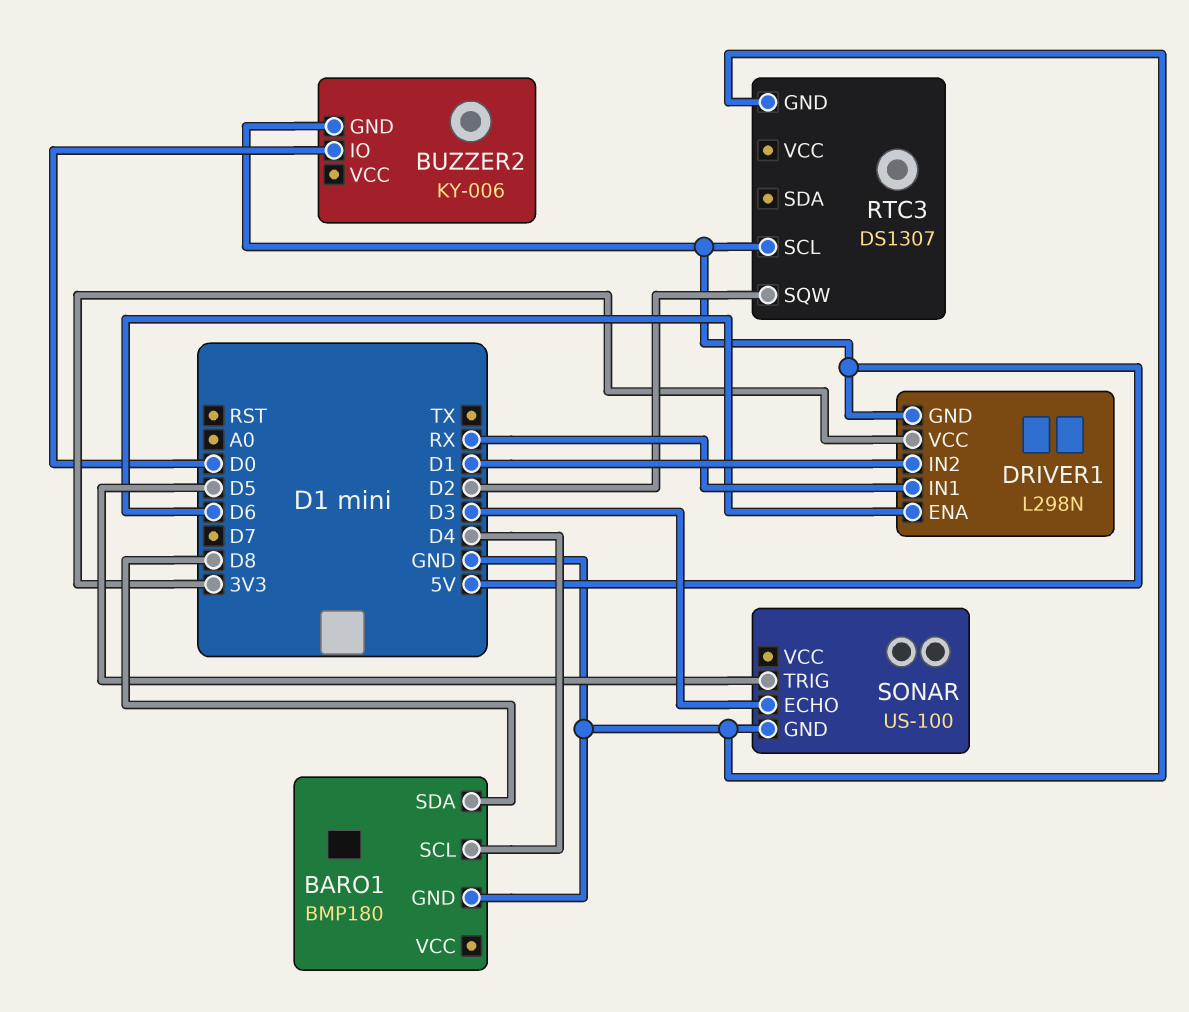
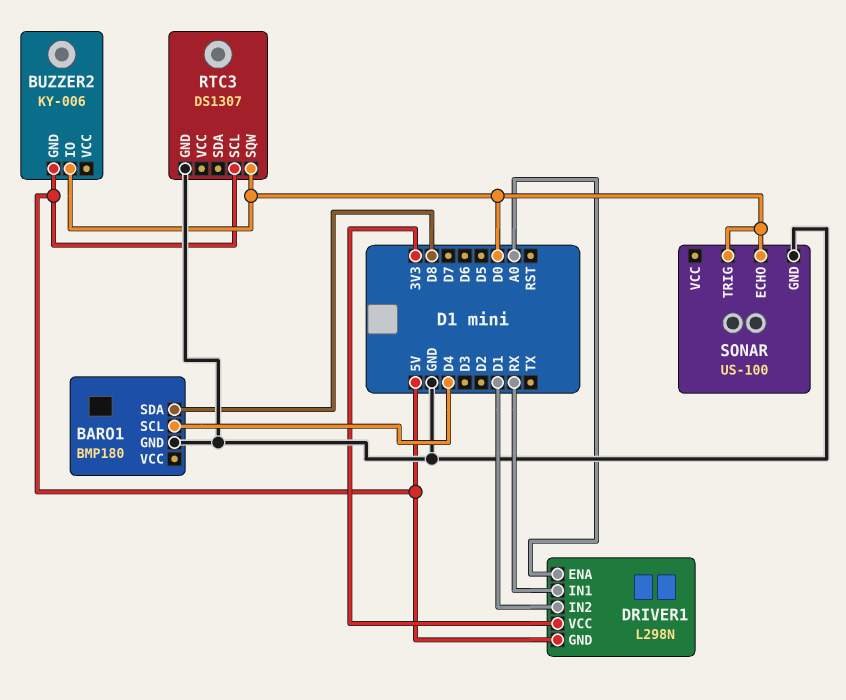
DRIVER1 pin ENA: D6 -> A0
RTC3 pin SQW: D2 -> D0
SONAR pin ECHO: D3 -> D0
SONAR pin TRIG: D5 -> D0

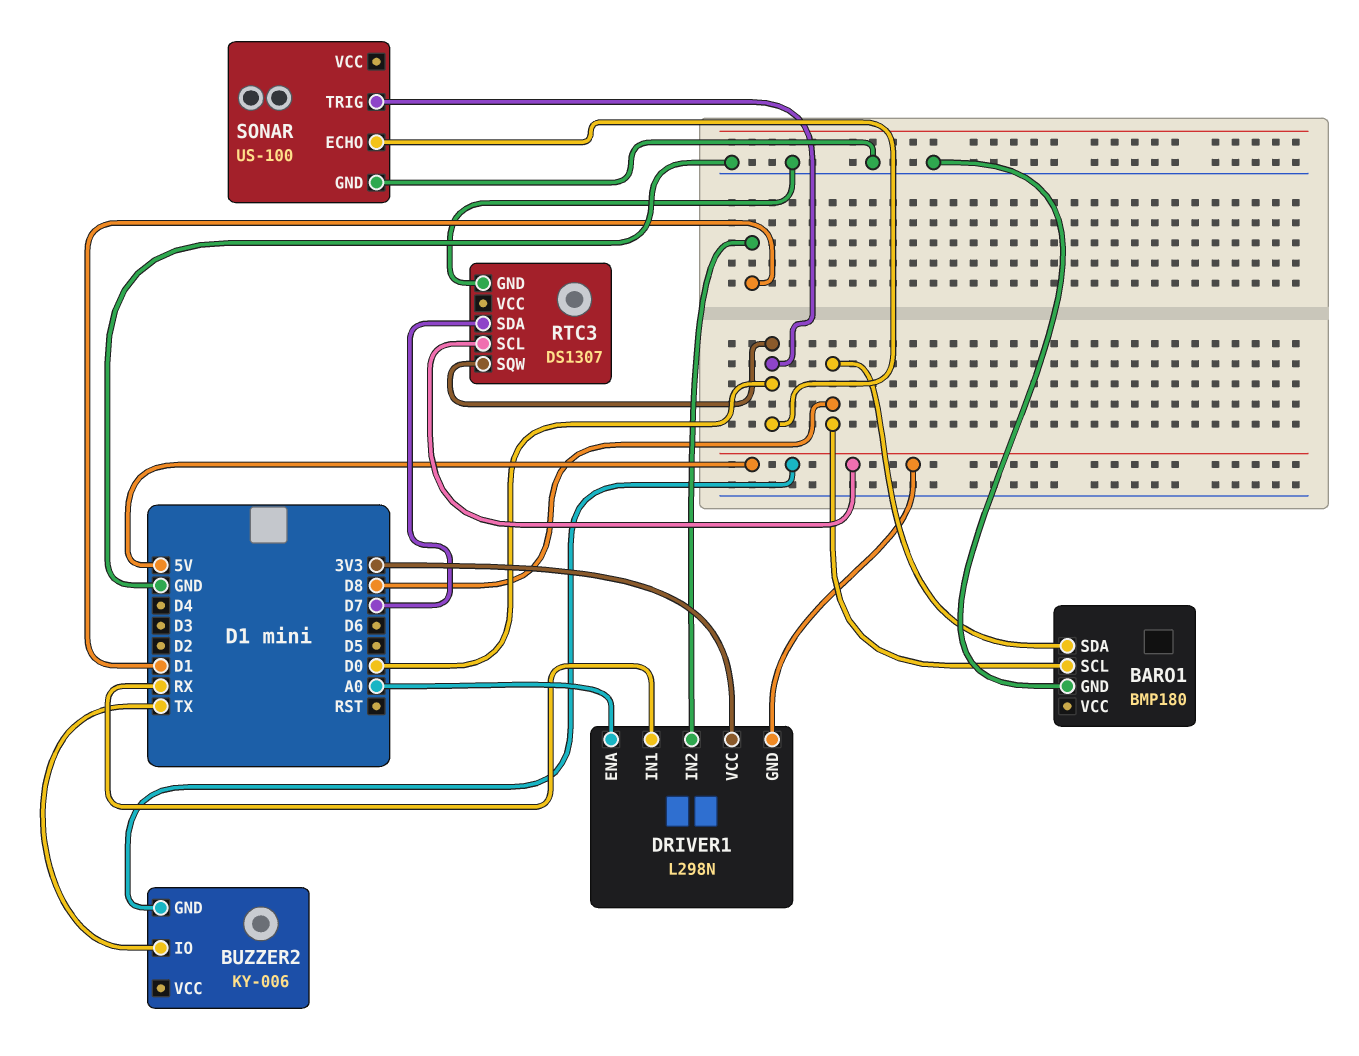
BARO1 pin SCL: D4 -> D8
BUZZER2 pin IO: D0 -> TX
RTC3 pin SDA: none -> D7

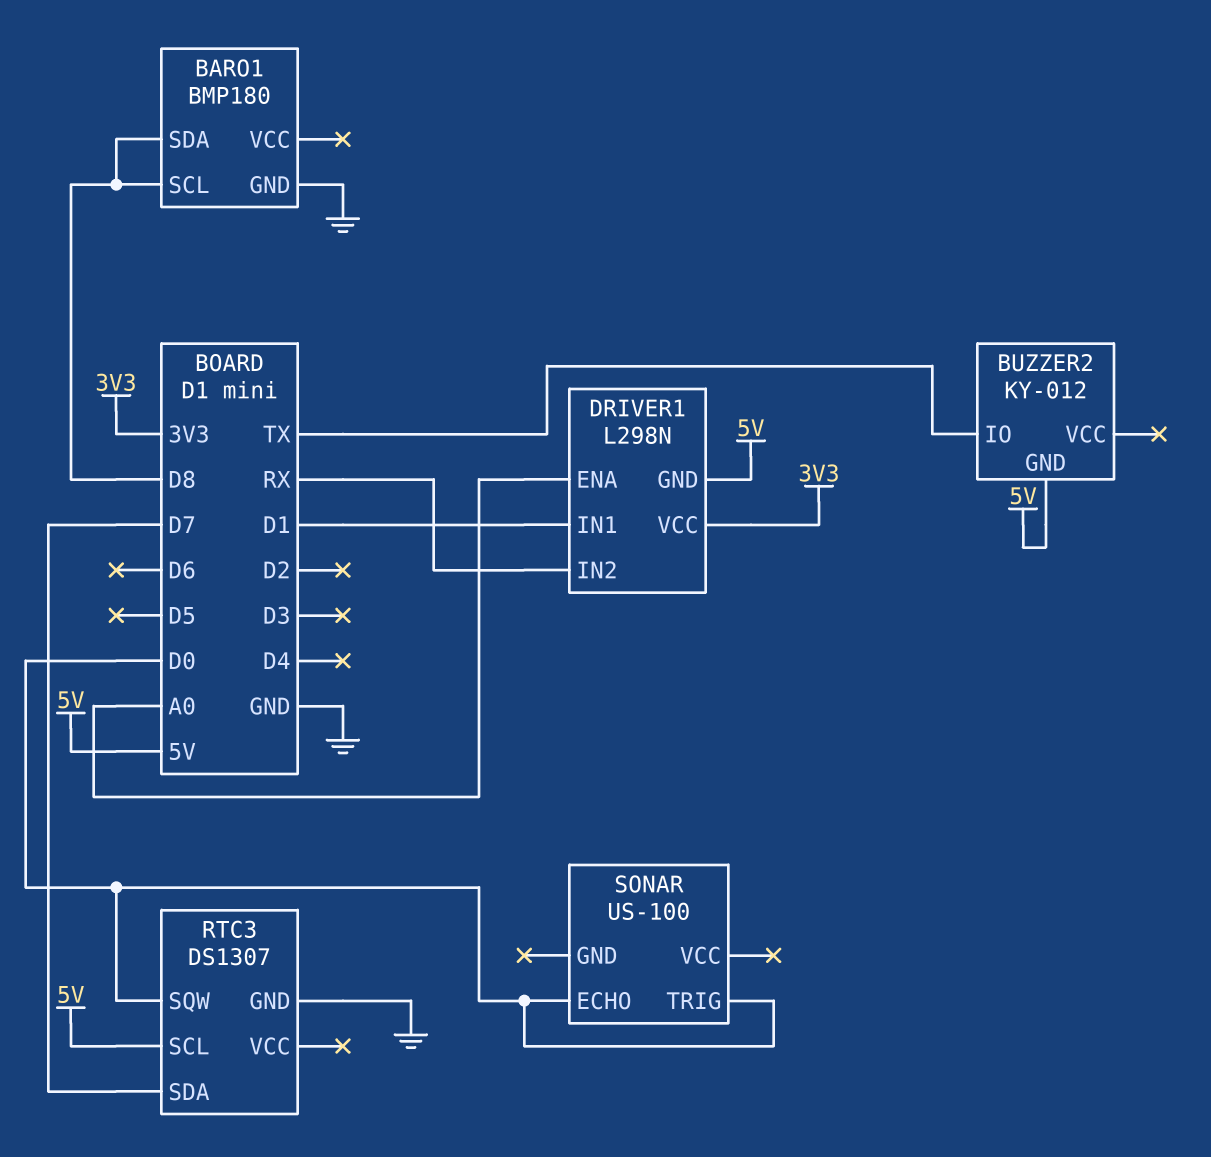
BUZZER2: KY-006 -> KY-012
DRIVER1 pin IN1: RX -> D1
DRIVER1 pin IN2: D1 -> RX
SONAR pin GND: GND -> none

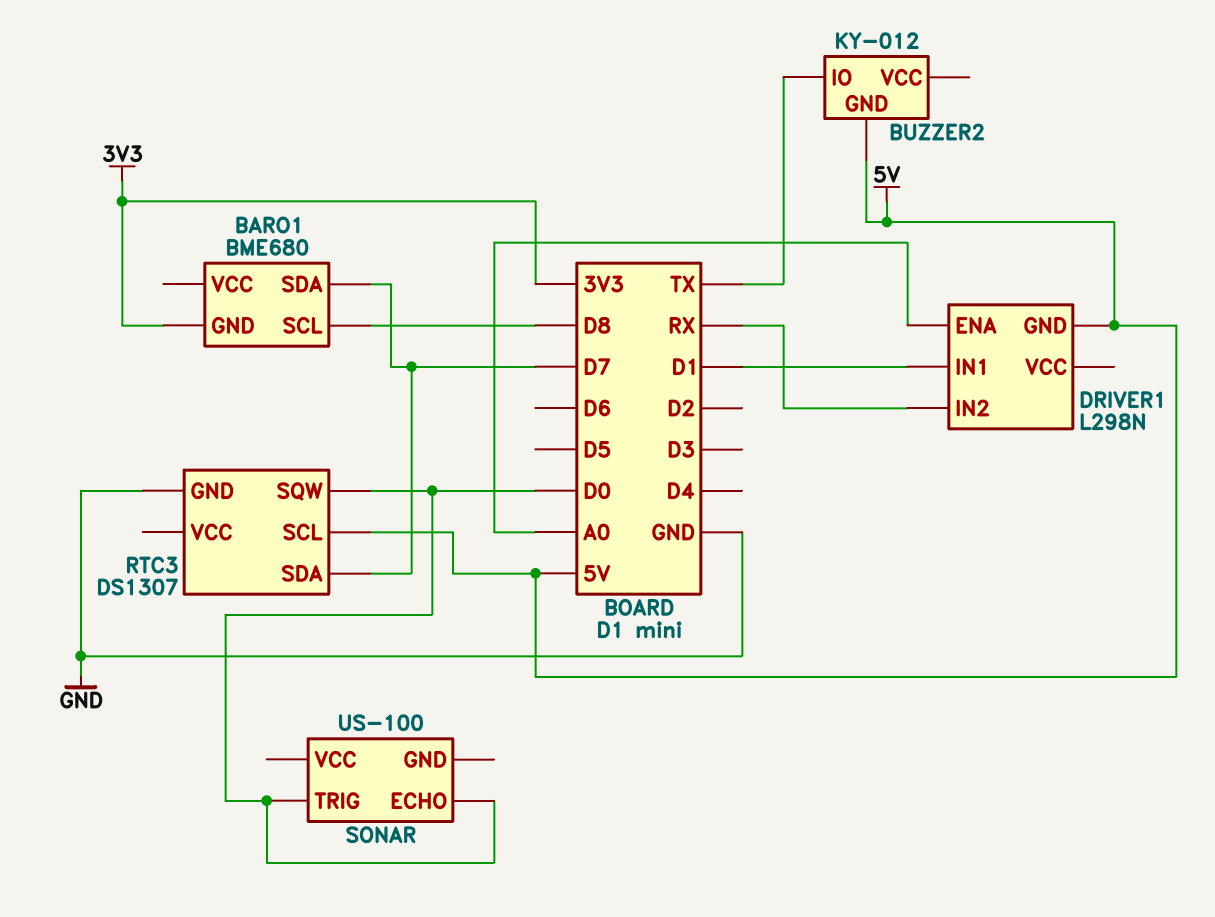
BARO1: BMP180 -> BME680
BARO1 pin GND: GND -> 3V3
BARO1 pin SDA: D8 -> D7
DRIVER1 pin VCC: 3V3 -> none

